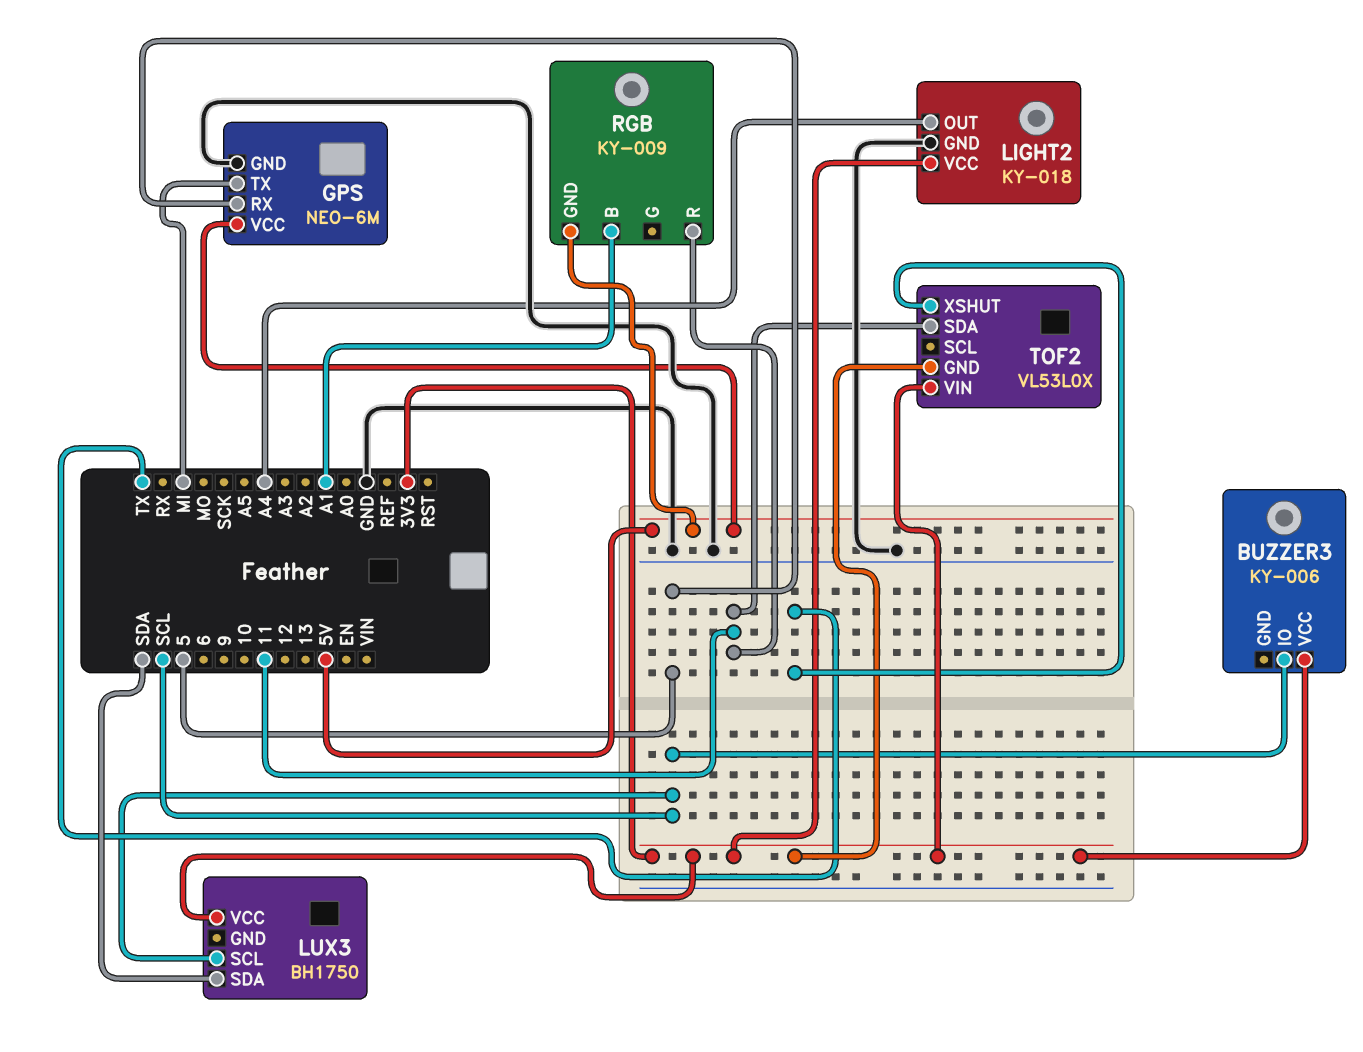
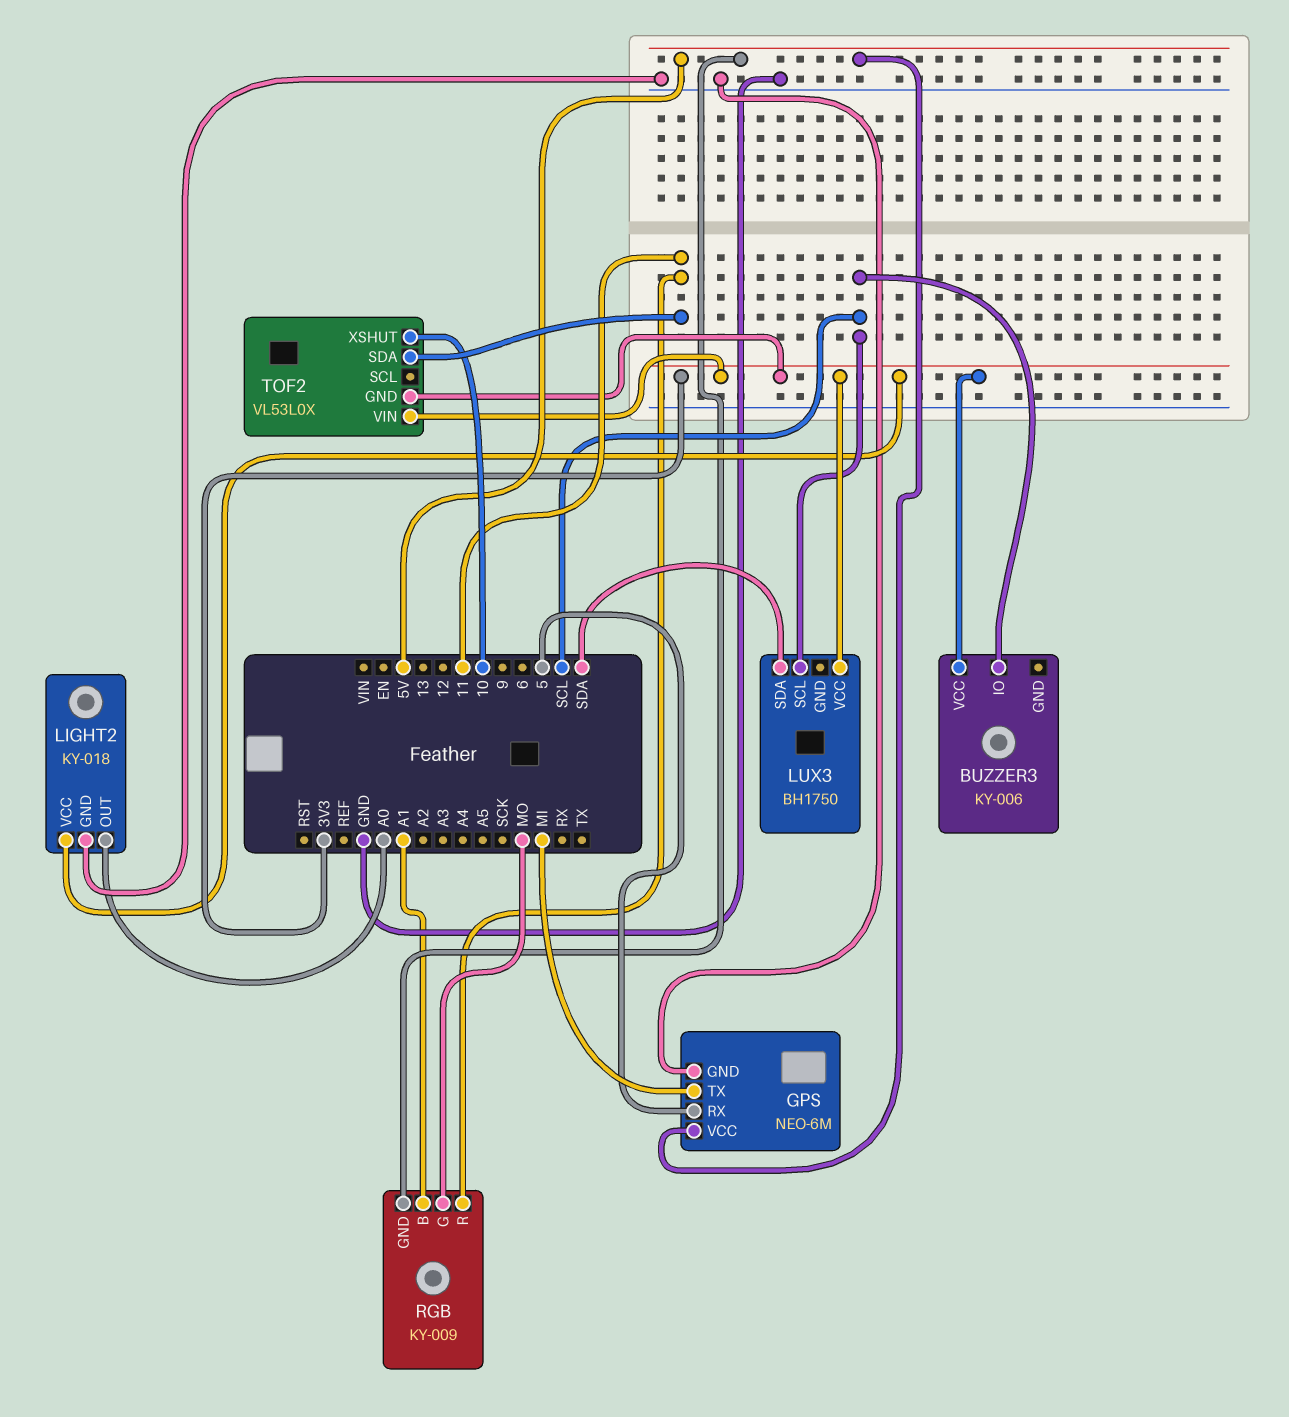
LIGHT2 pin OUT: A4 -> A0
RGB pin G: none -> MO
TOF2 pin XSHUT: TX -> 10

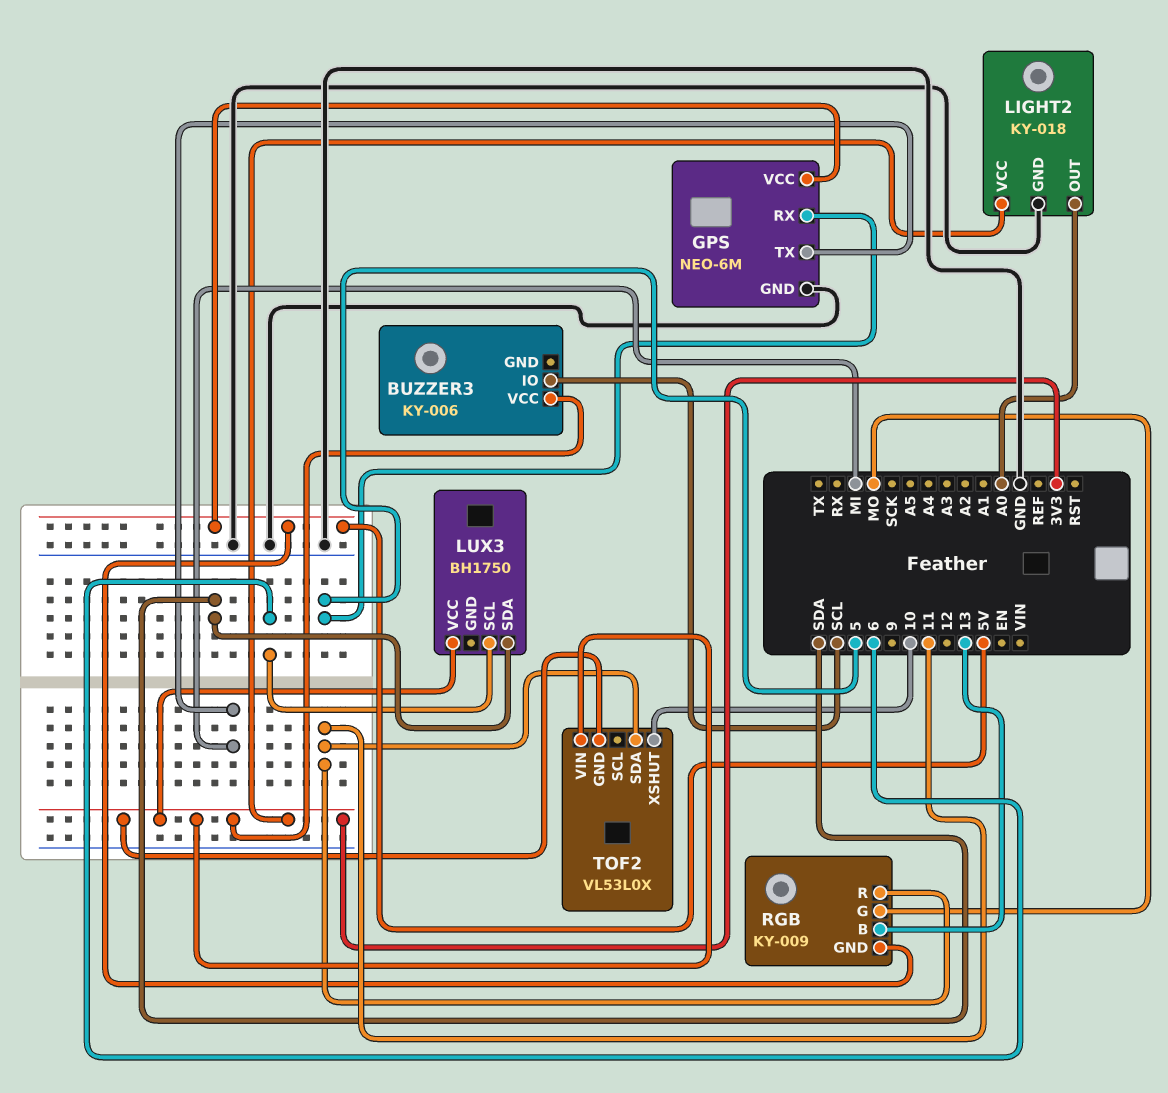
LUX3 pin SCL: SCL -> 6
RGB pin B: A1 -> 13

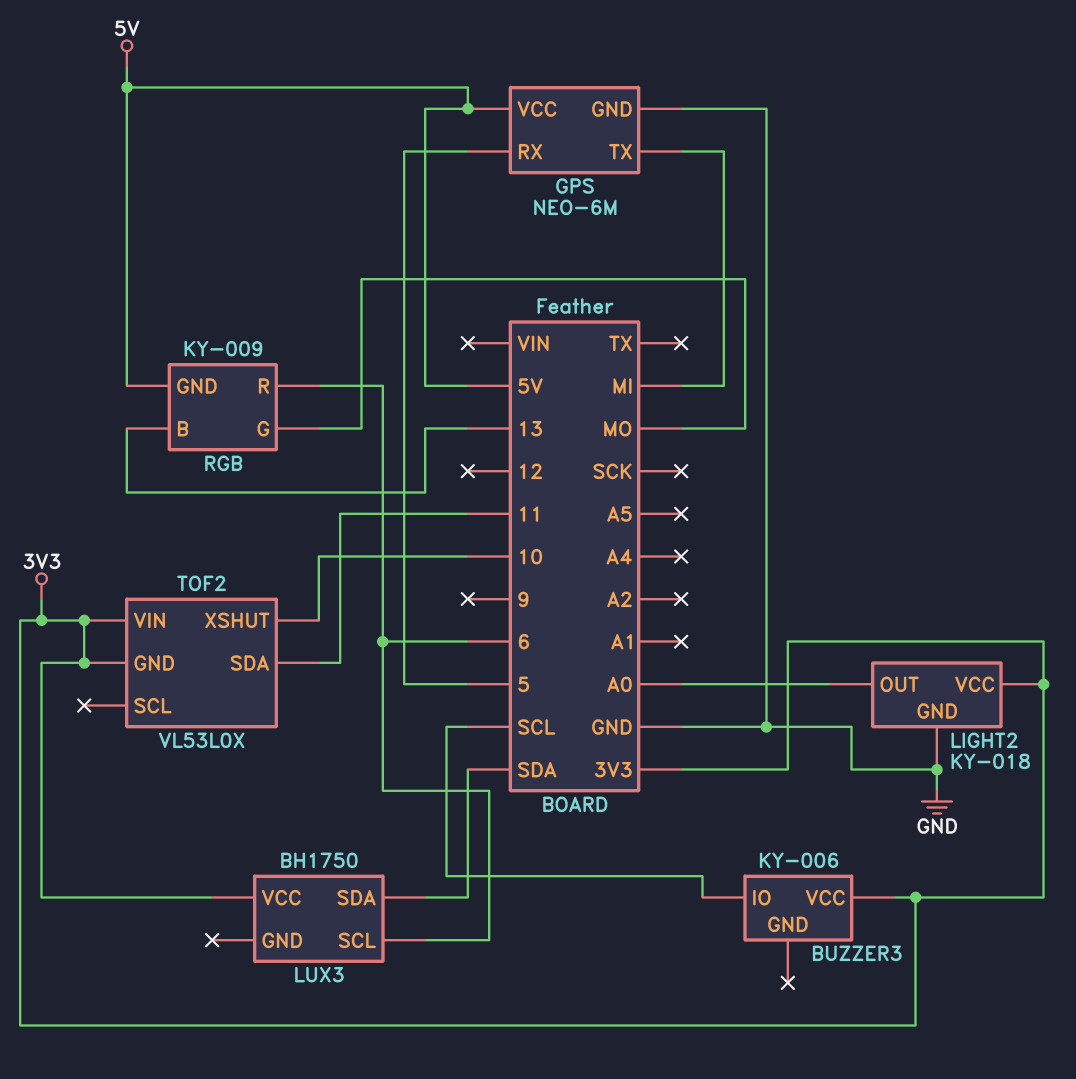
RGB pin R: 11 -> 6

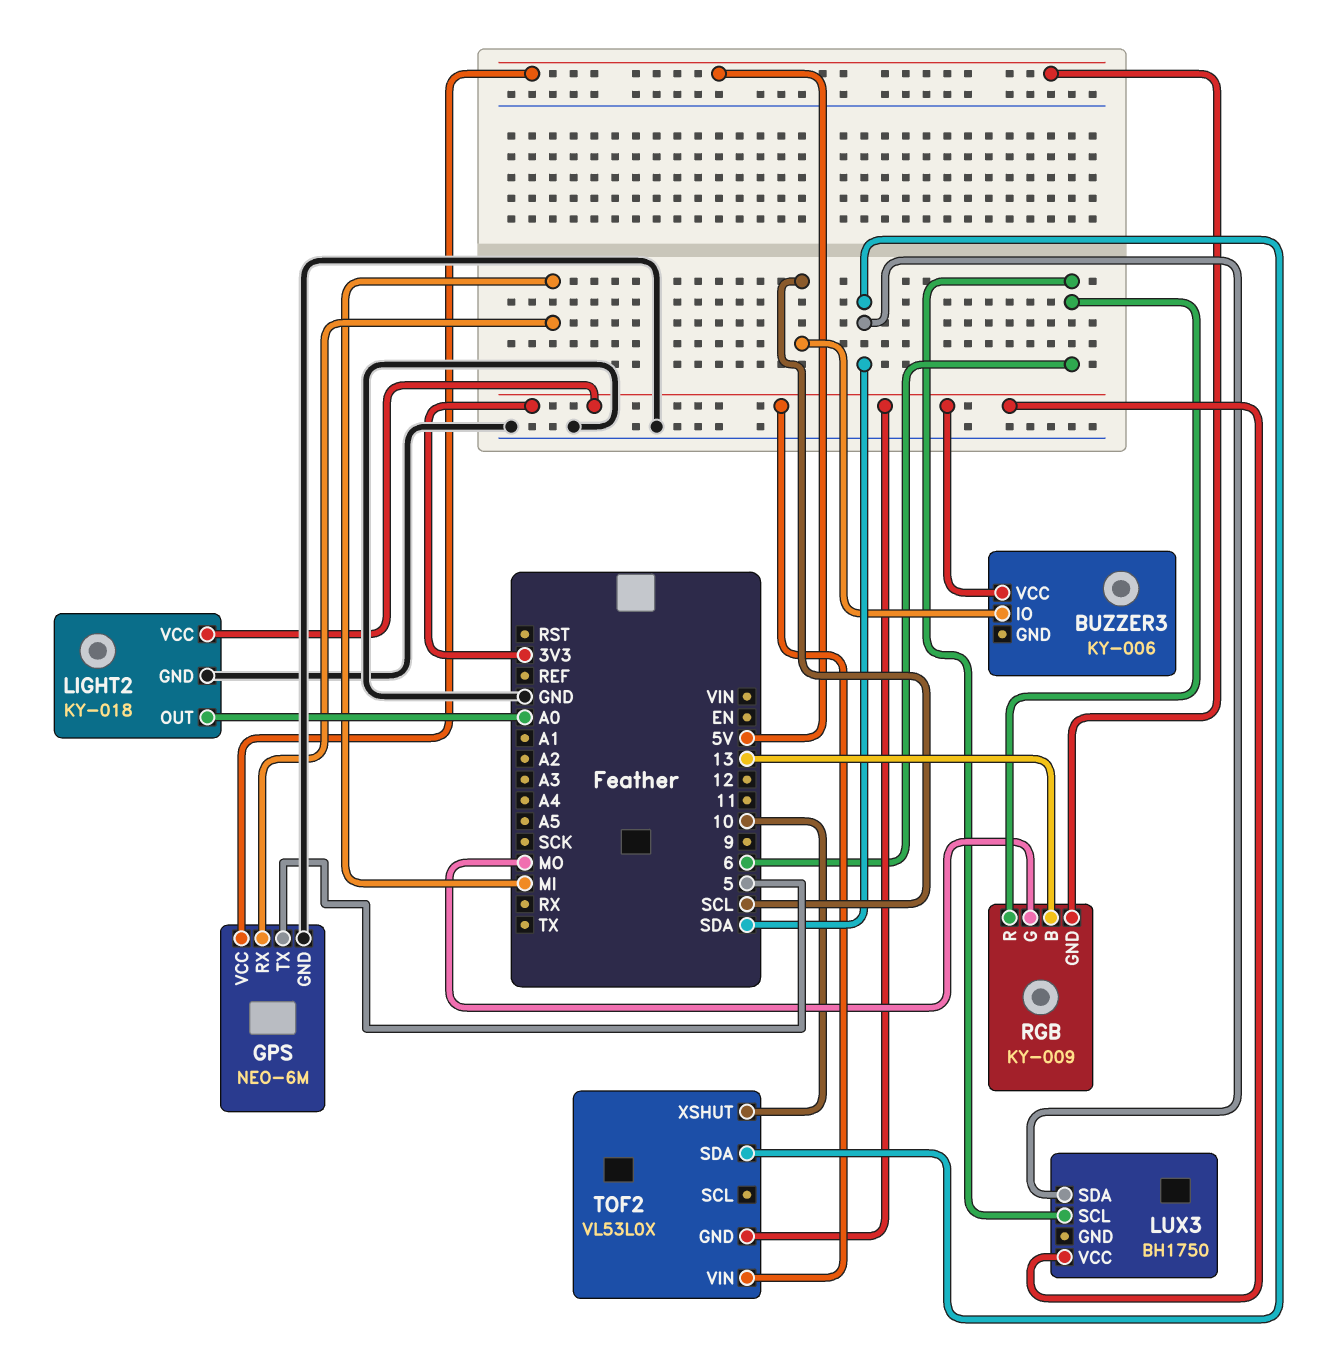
GPS pin RX: 5 -> MI
GPS pin TX: MI -> 5
TOF2 pin SDA: 11 -> SDA

